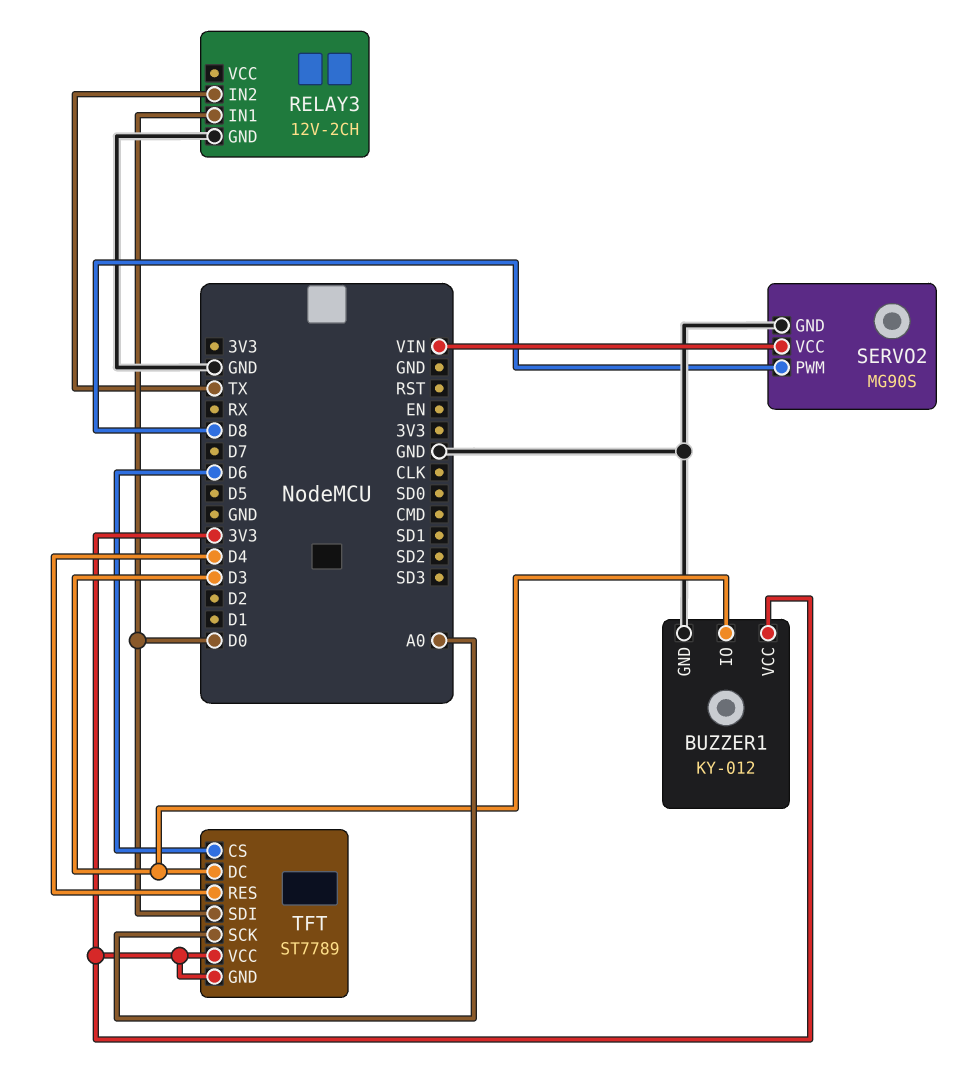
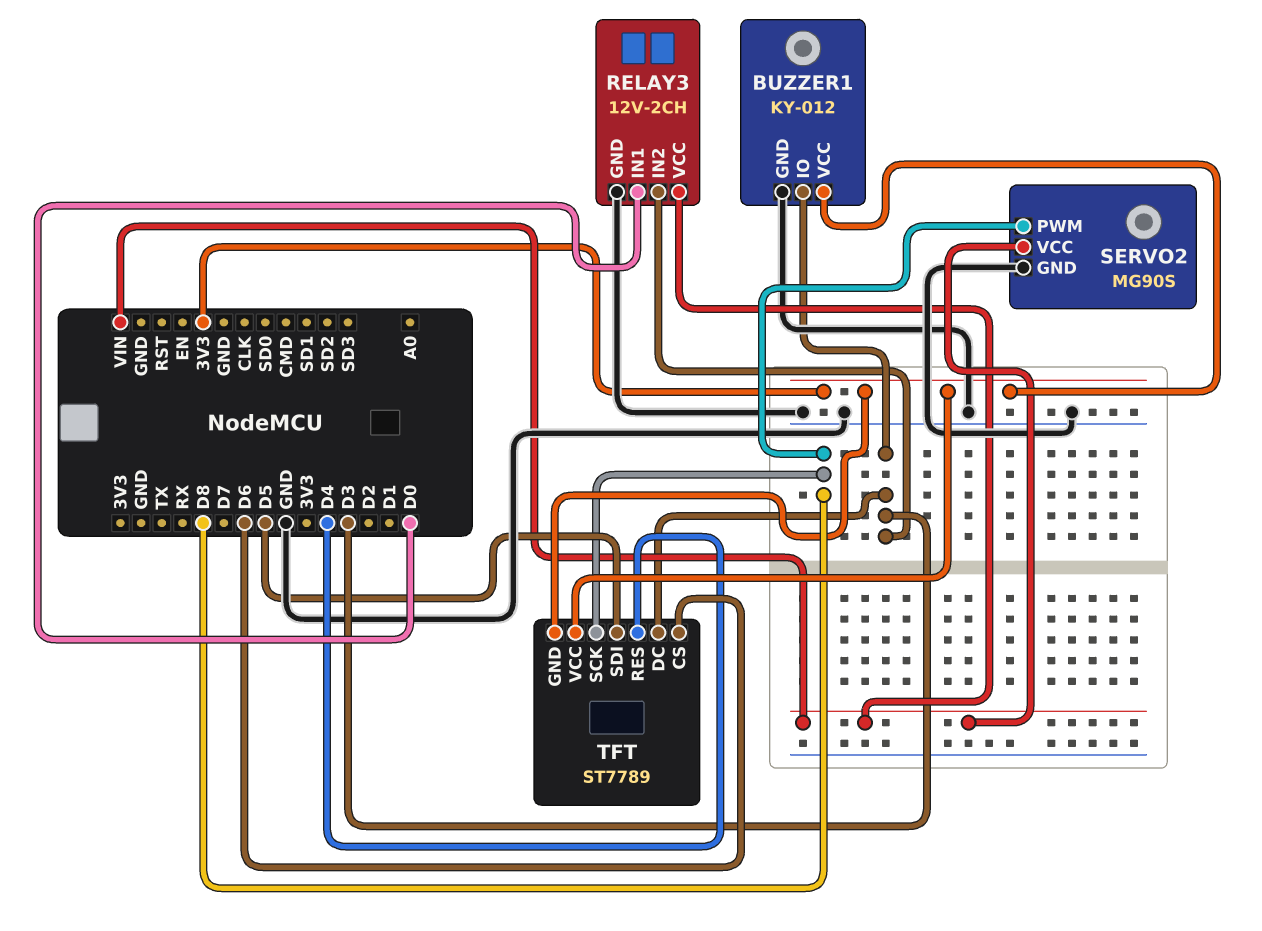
RELAY3 pin IN2: TX -> D3
RELAY3 pin VCC: none -> VIN
TFT pin SCK: A0 -> D8
TFT pin SDI: D0 -> D5

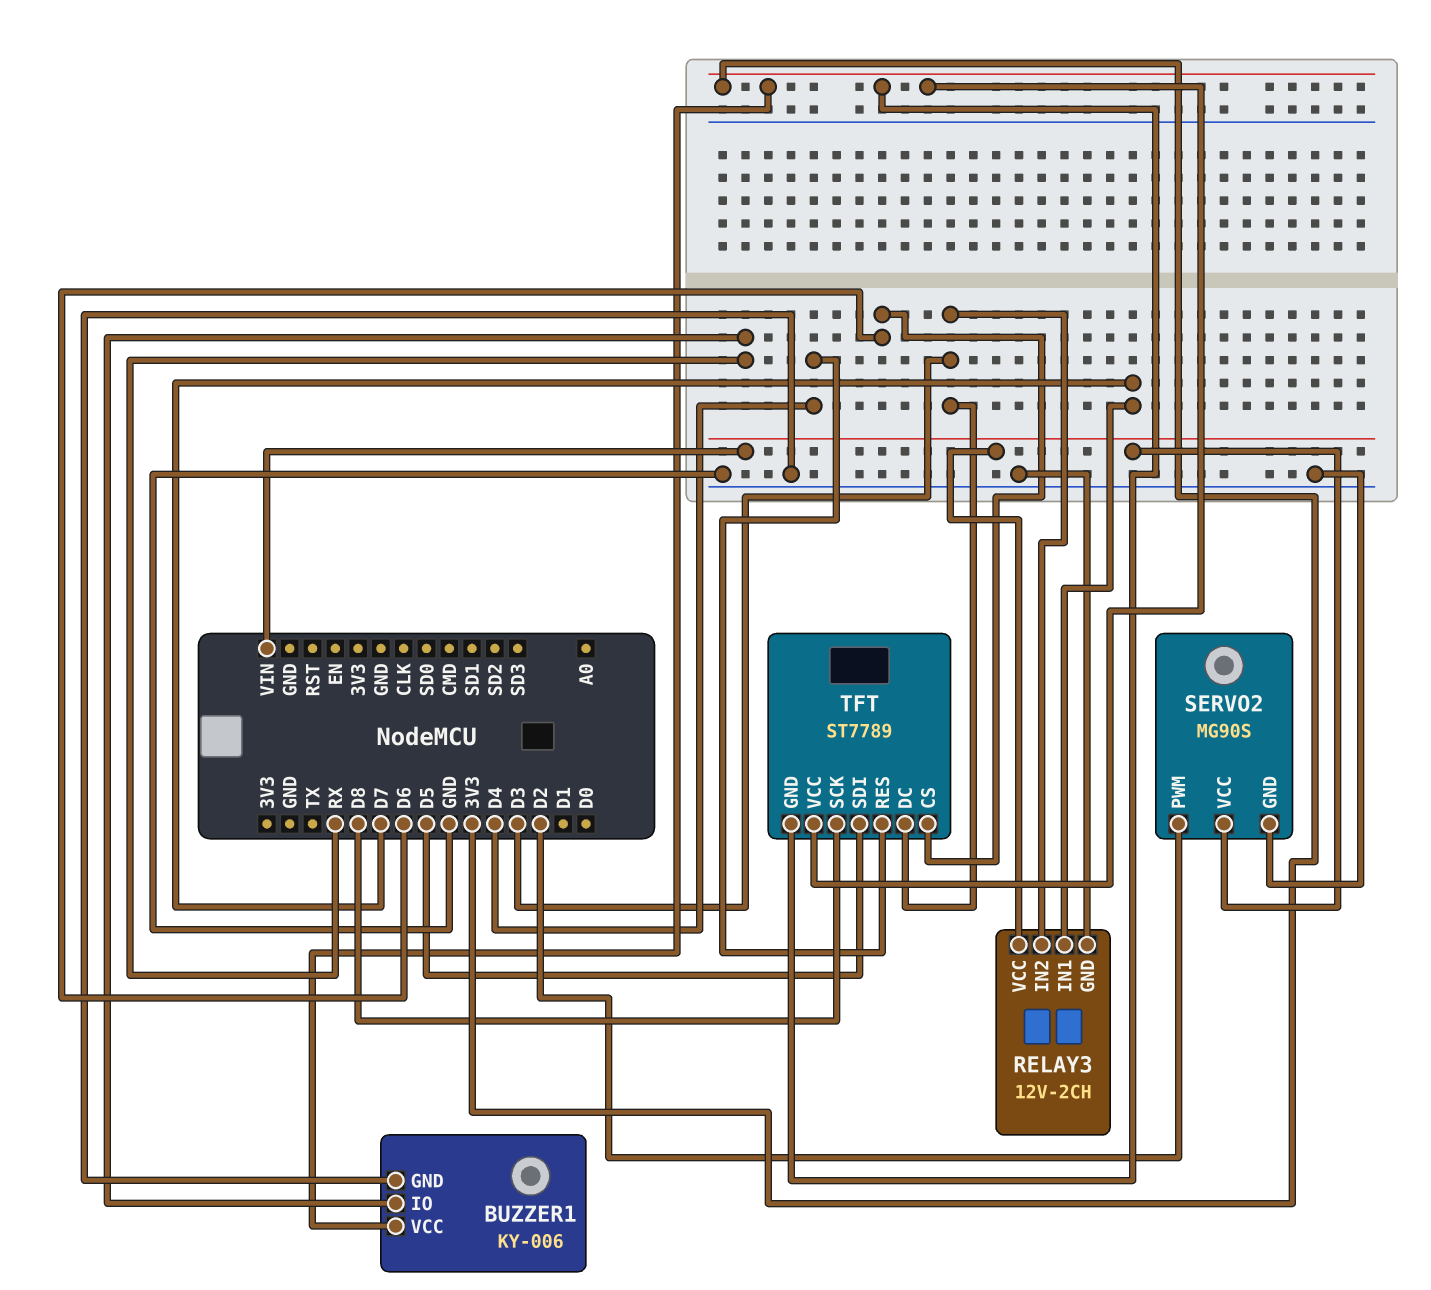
BUZZER1: KY-012 -> KY-006
BUZZER1 pin IO: D3 -> RX
RELAY3 pin IN1: D0 -> D7
SERVO2 pin PWM: D8 -> D2

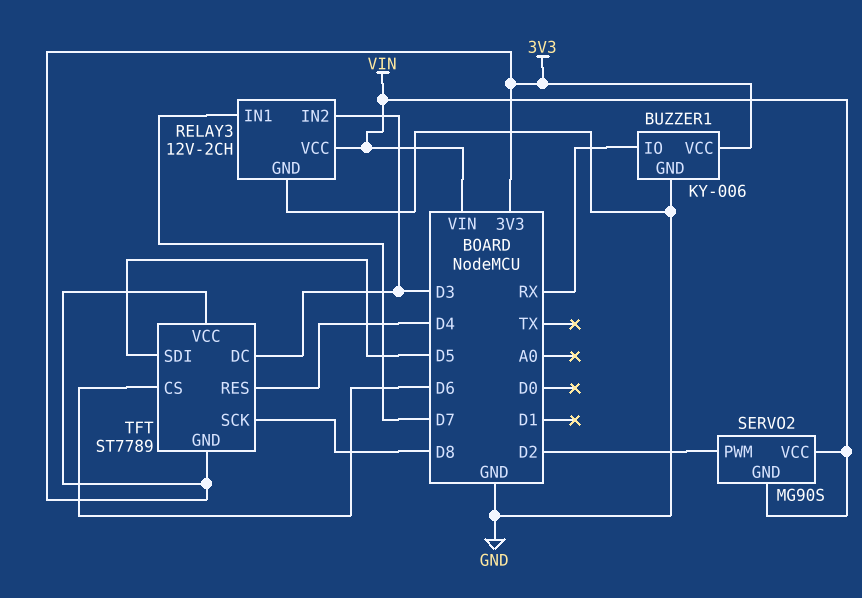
SERVO2 pin GND: GND -> VIN

